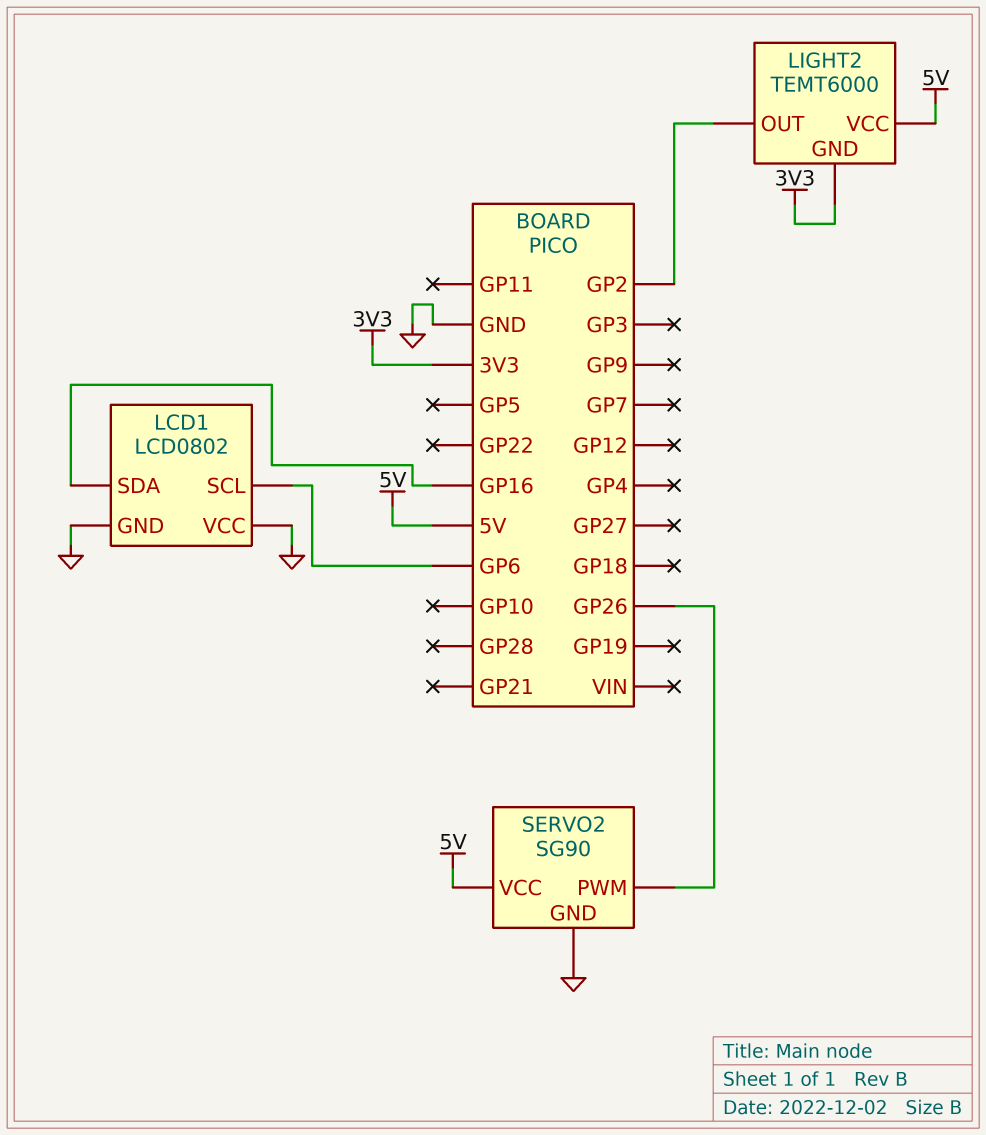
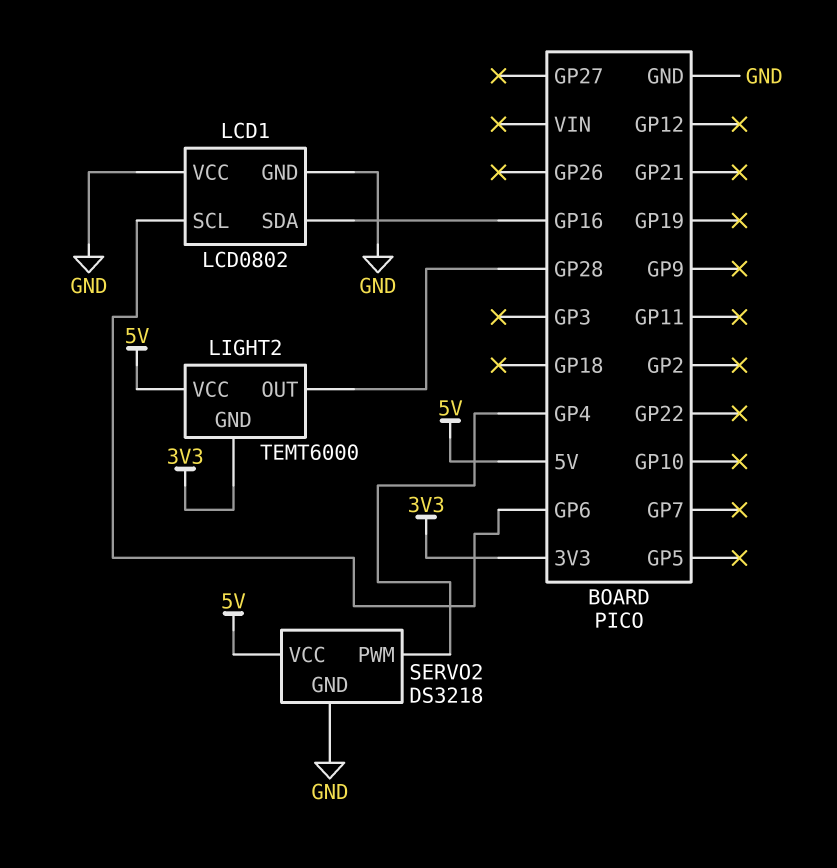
LIGHT2 pin OUT: GP2 -> GP28
SERVO2: SG90 -> DS3218
SERVO2 pin PWM: GP26 -> GP4

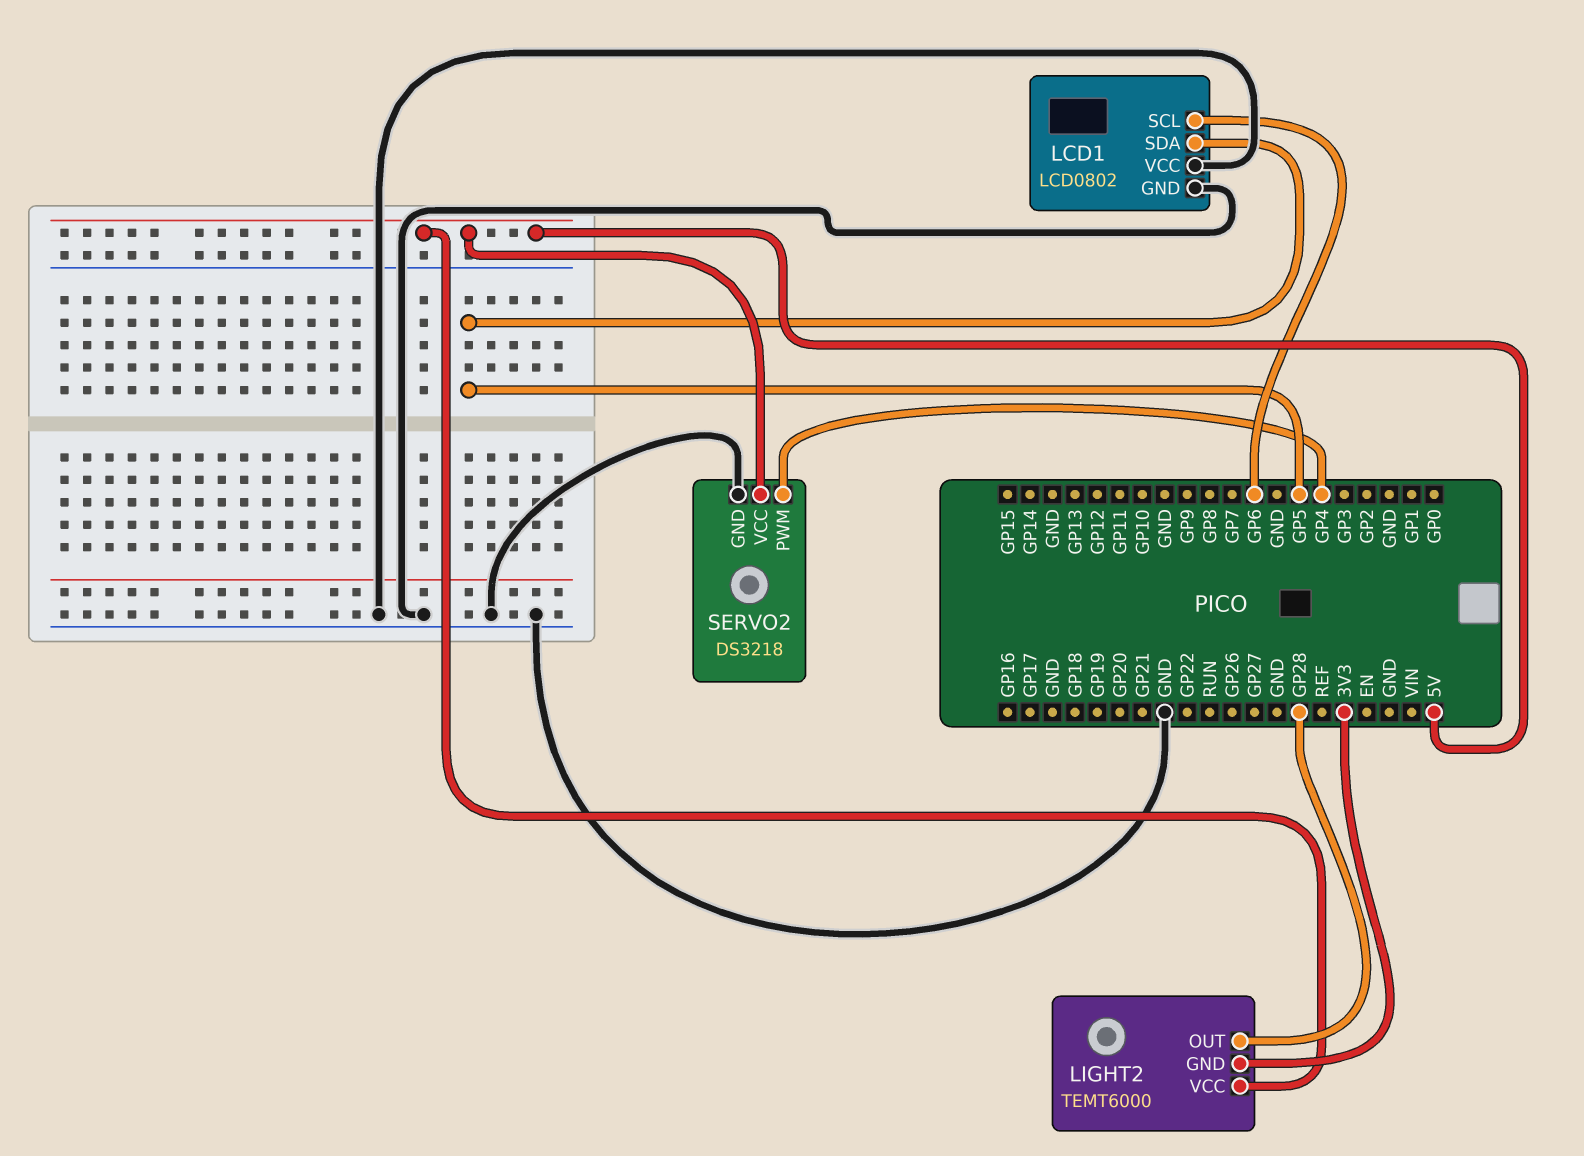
LCD1 pin SDA: GP16 -> GP5

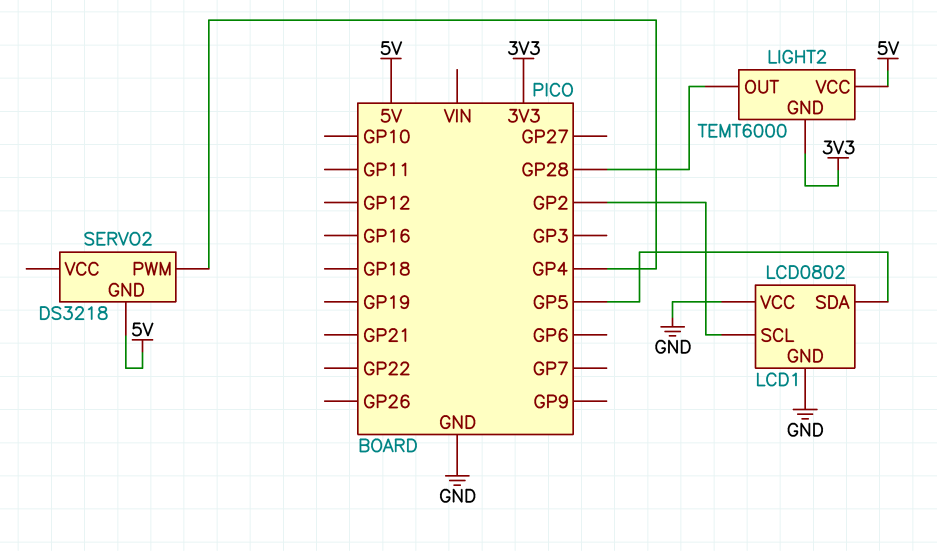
LCD1 pin SCL: GP6 -> GP2
SERVO2 pin GND: GND -> 5V
SERVO2 pin VCC: 5V -> none

